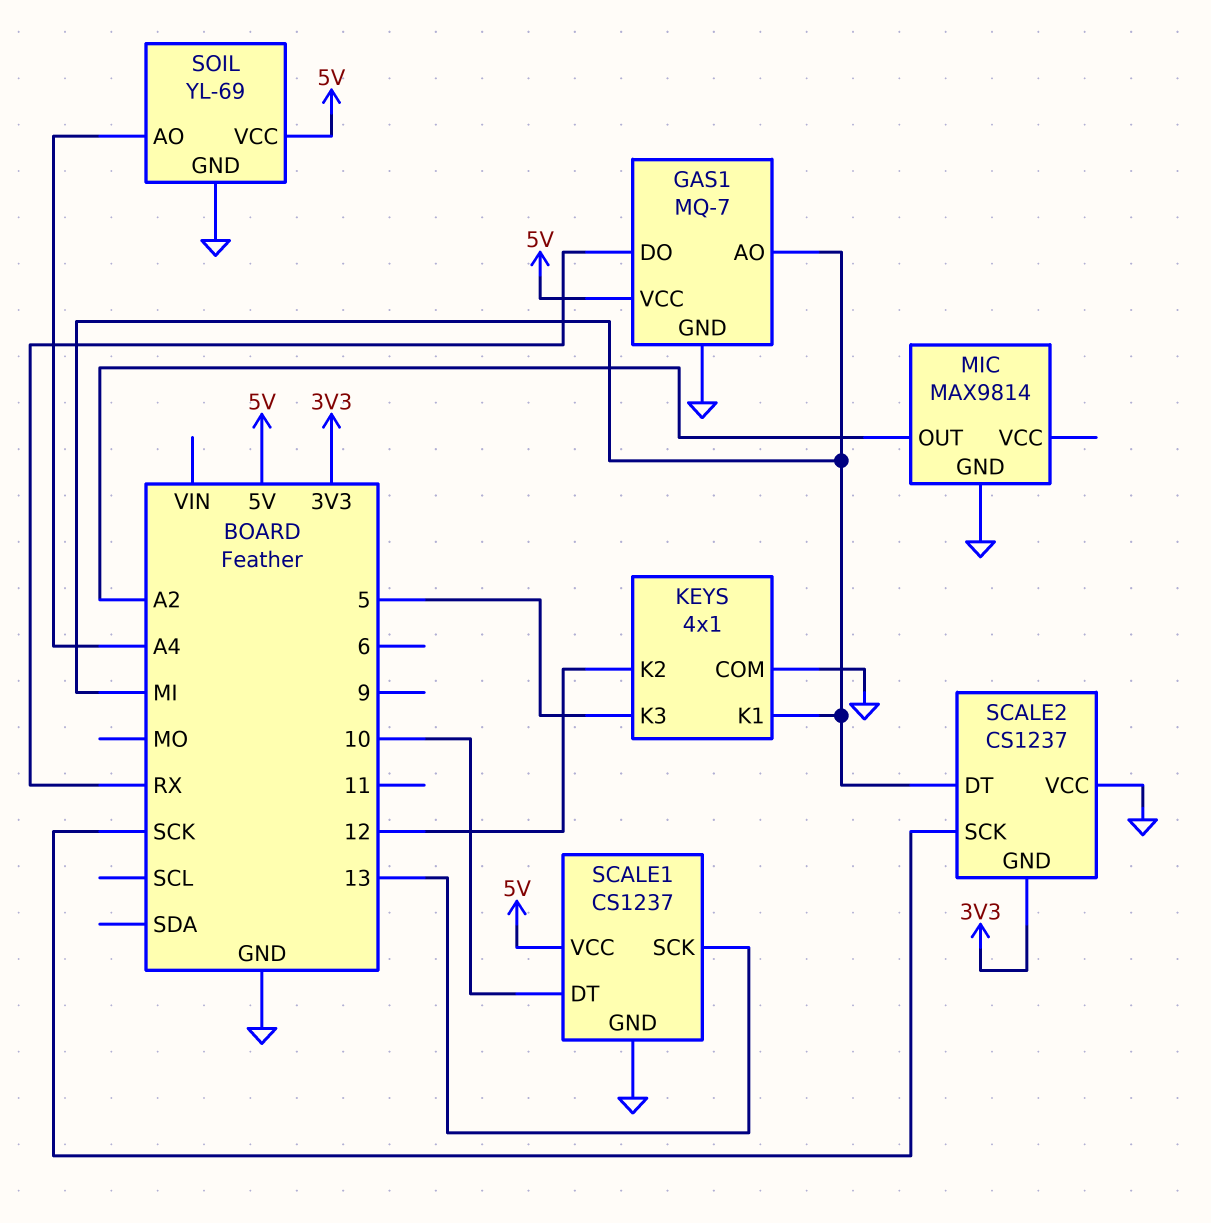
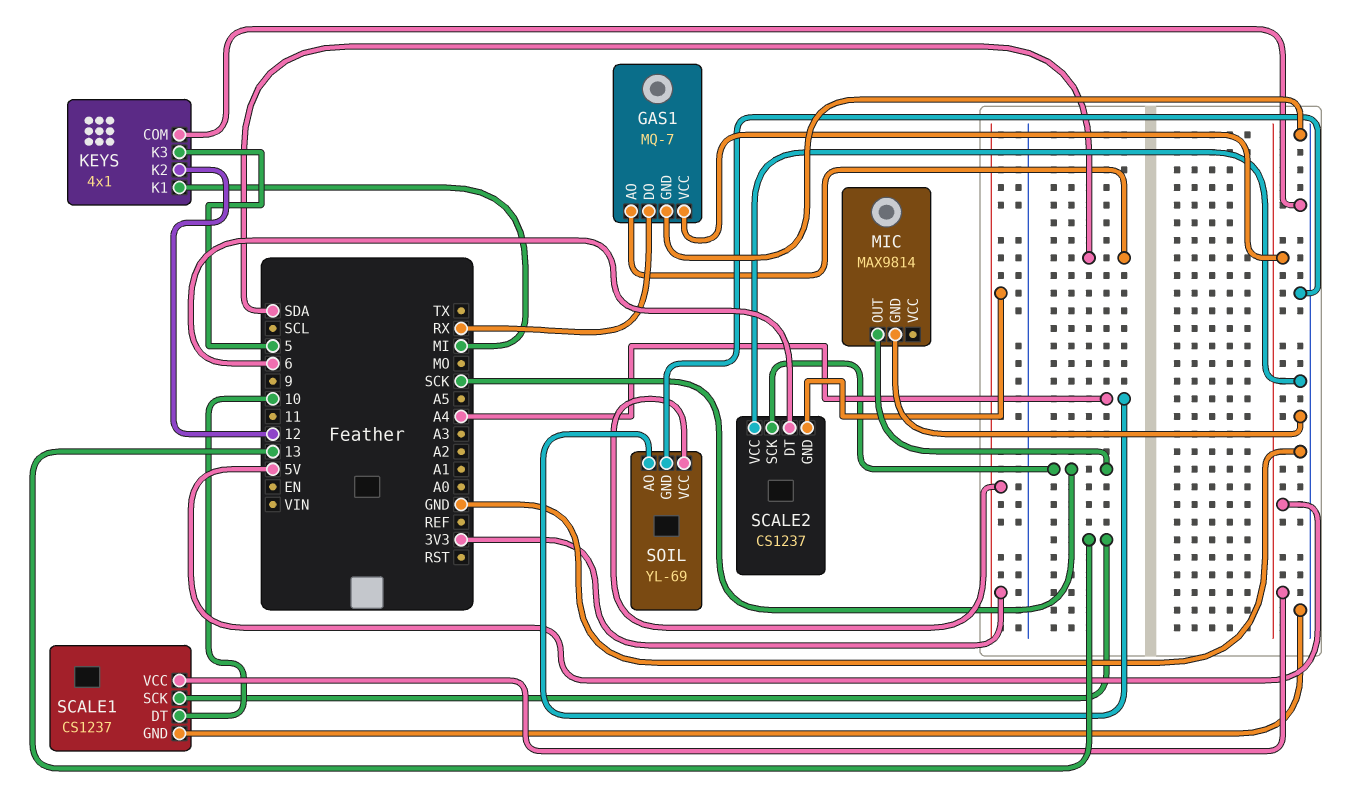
GAS1 pin AO: MI -> SDA
MIC pin OUT: A2 -> SCK
SCALE2 pin DT: MI -> 6
SOIL pin VCC: 5V -> 3V3

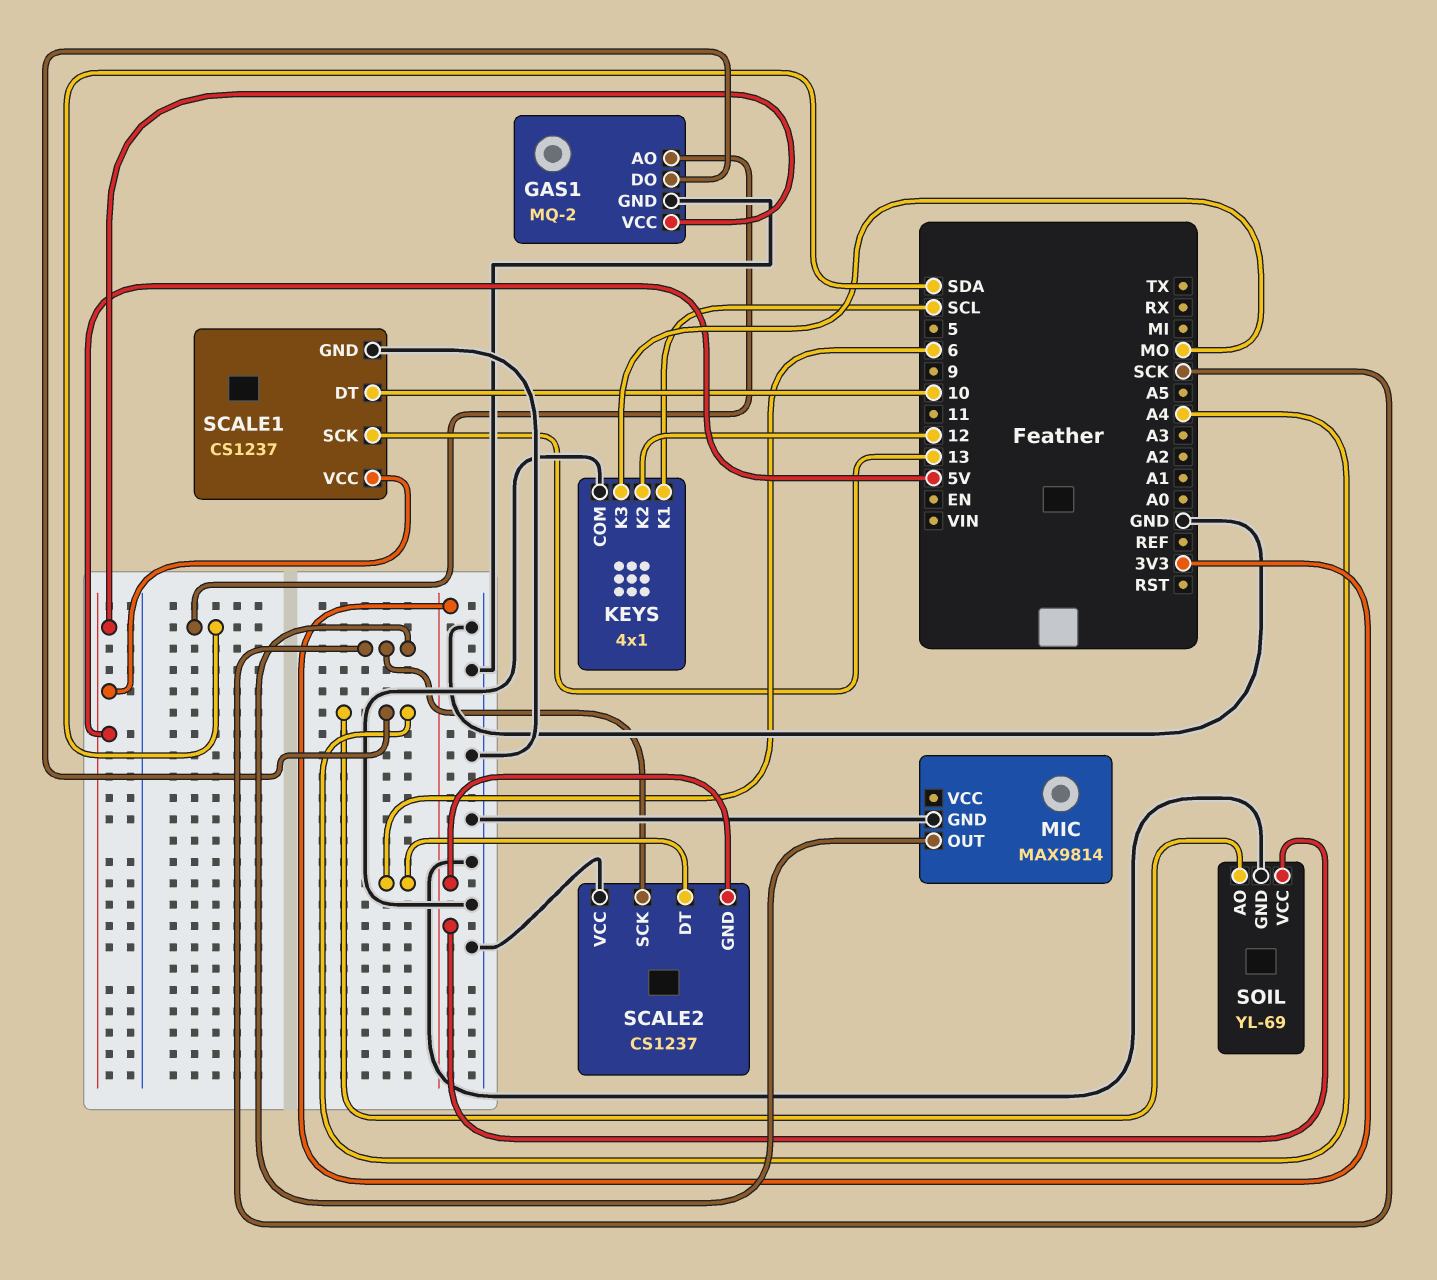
GAS1: MQ-7 -> MQ-2
GAS1 pin DO: RX -> A4
KEYS pin K1: MI -> SCL
KEYS pin K3: 5 -> MO

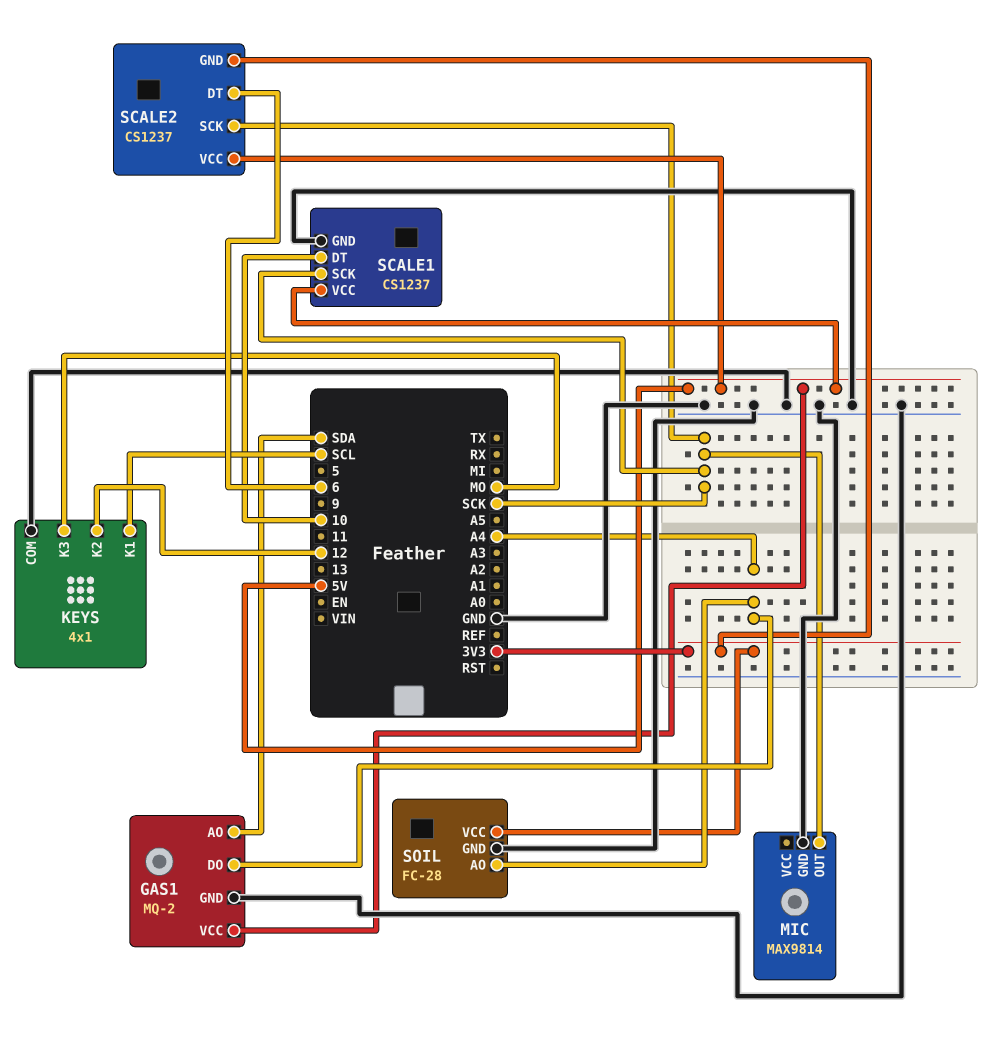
SCALE1 pin SCK: 13 -> SCK
SCALE2 pin VCC: GND -> 5V
SOIL: YL-69 -> FC-28

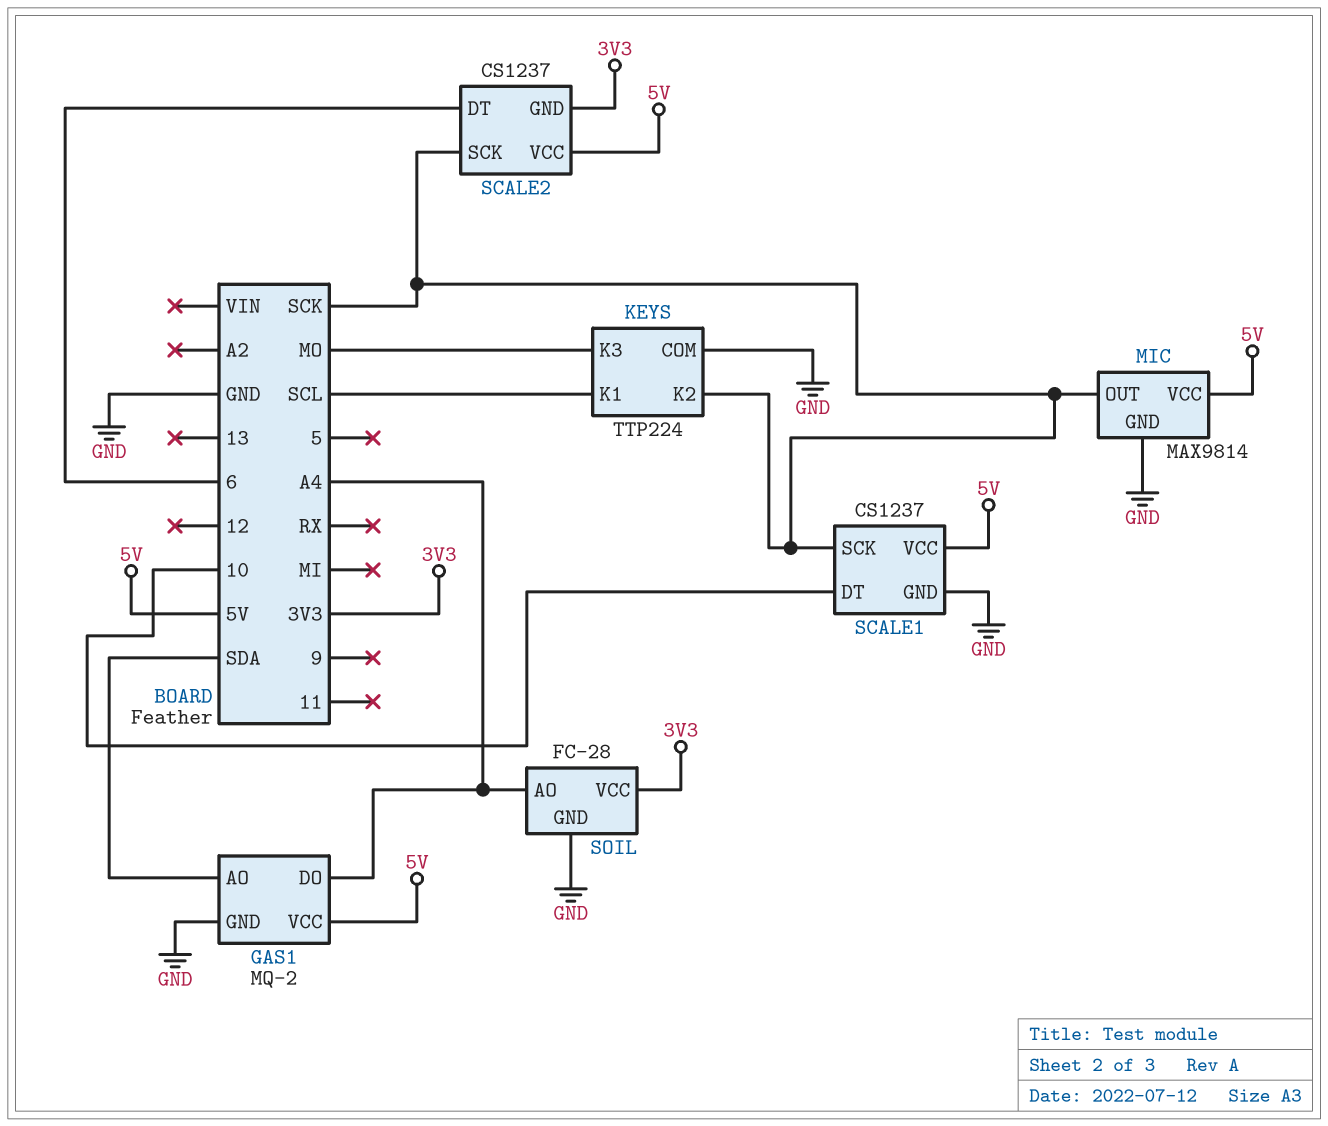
KEYS: 4x1 -> TTP224
KEYS pin K2: 12 -> SCK
MIC pin VCC: none -> 5V

